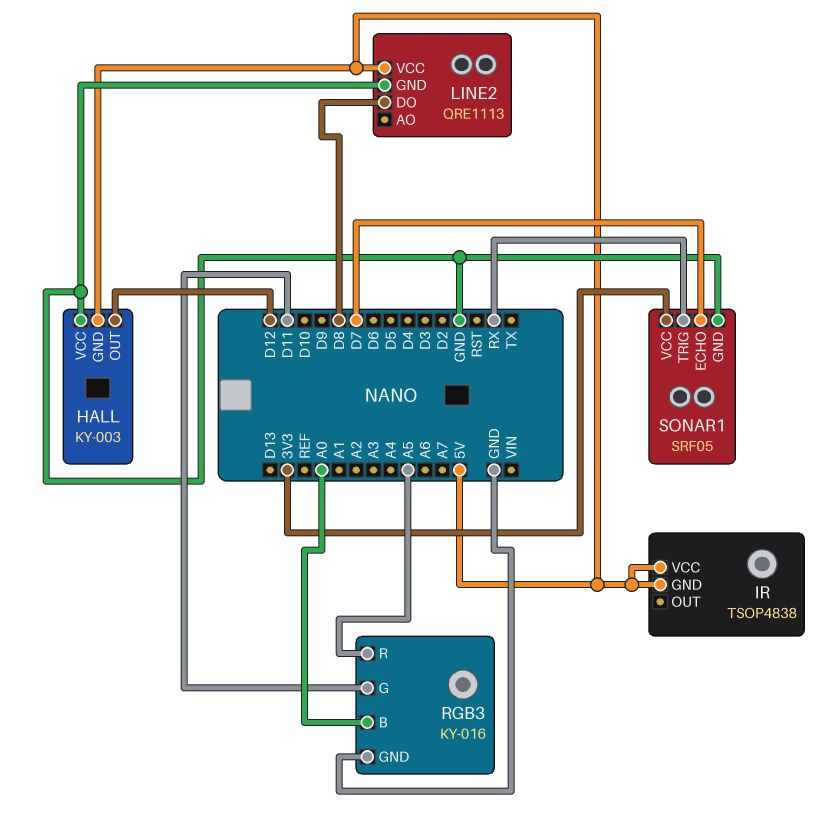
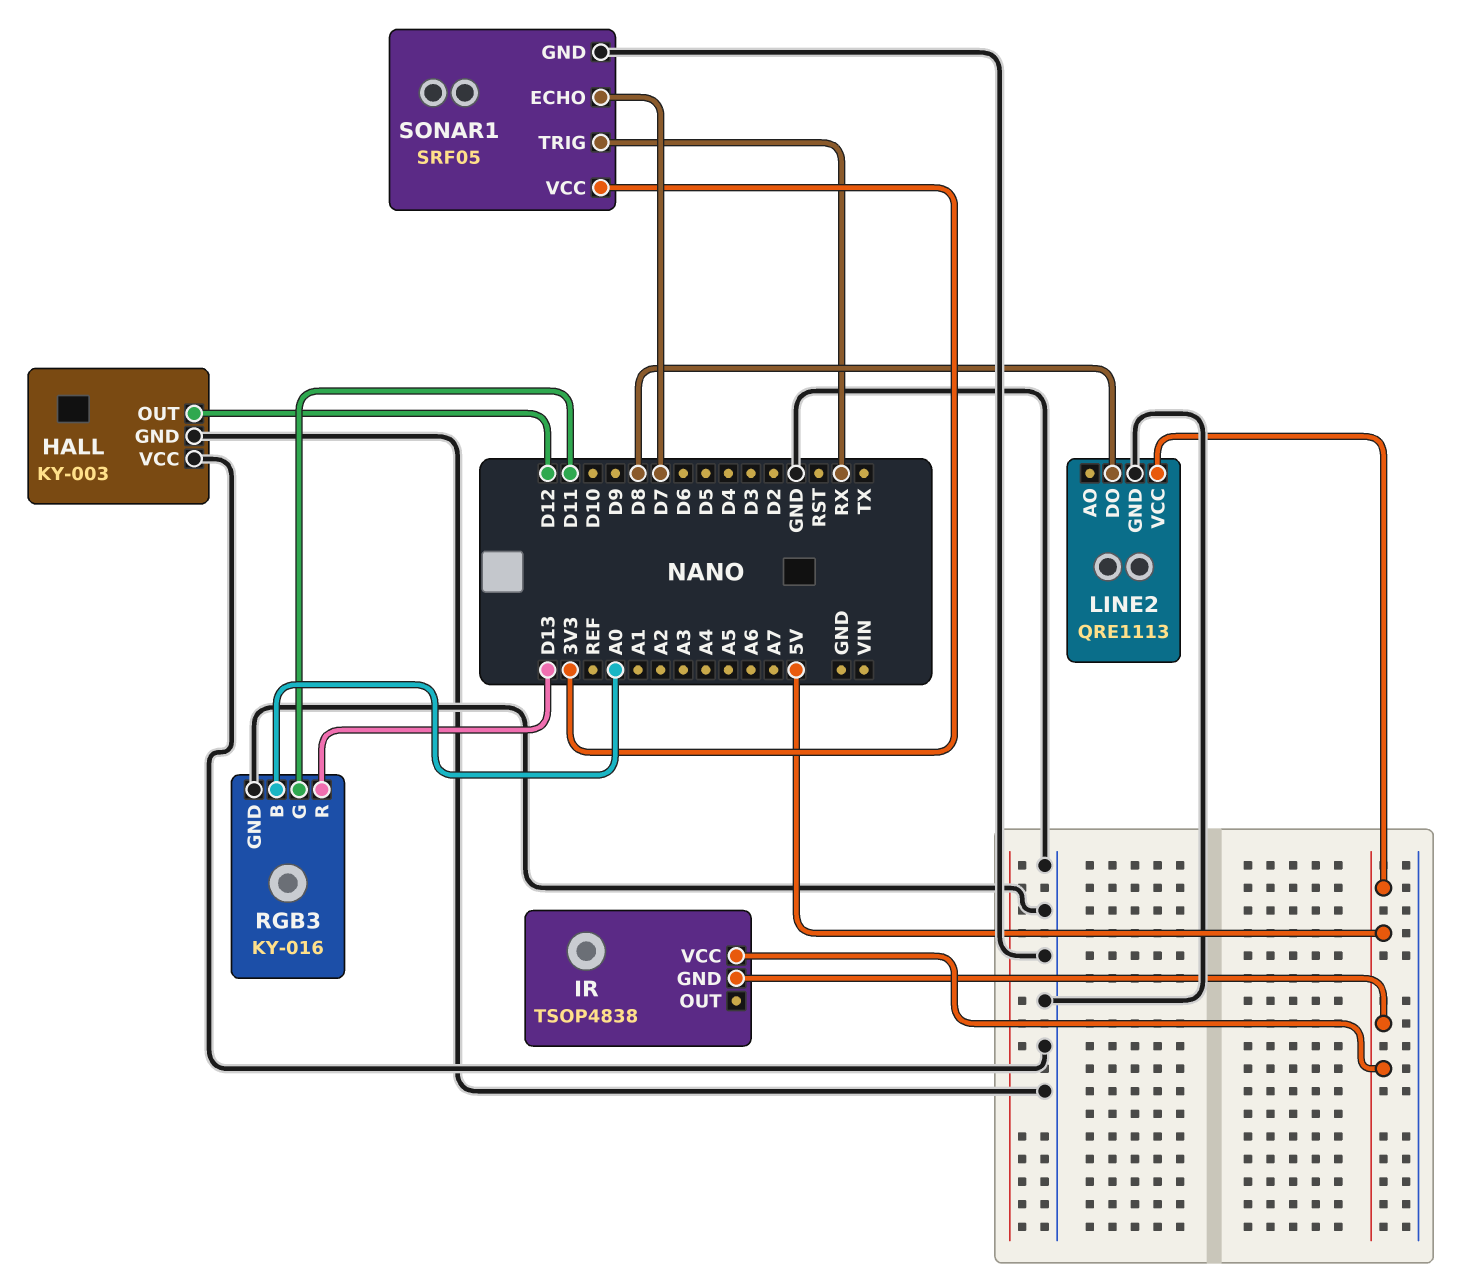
HALL pin GND: 5V -> GND
RGB3 pin R: A5 -> D13

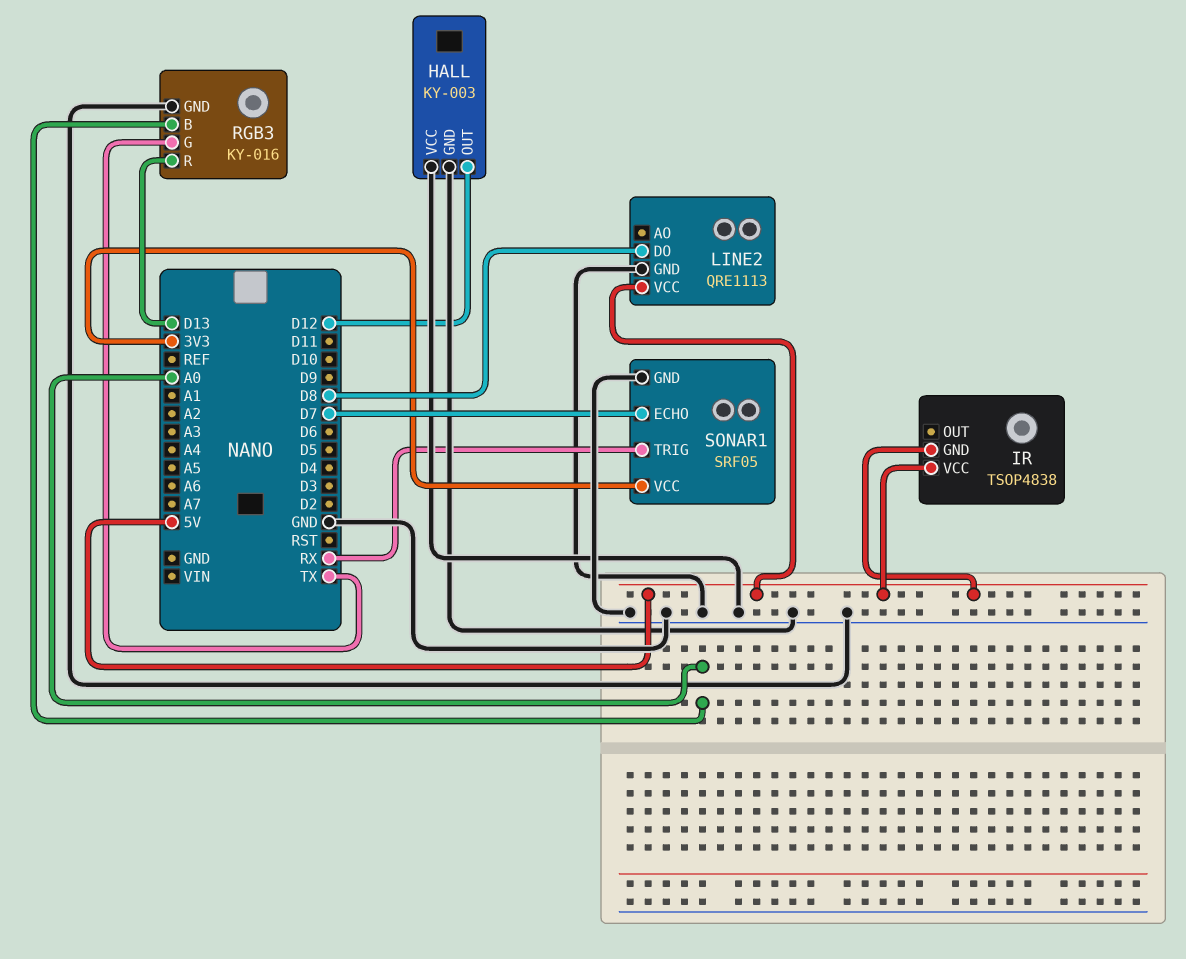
RGB3 pin G: D11 -> TX

